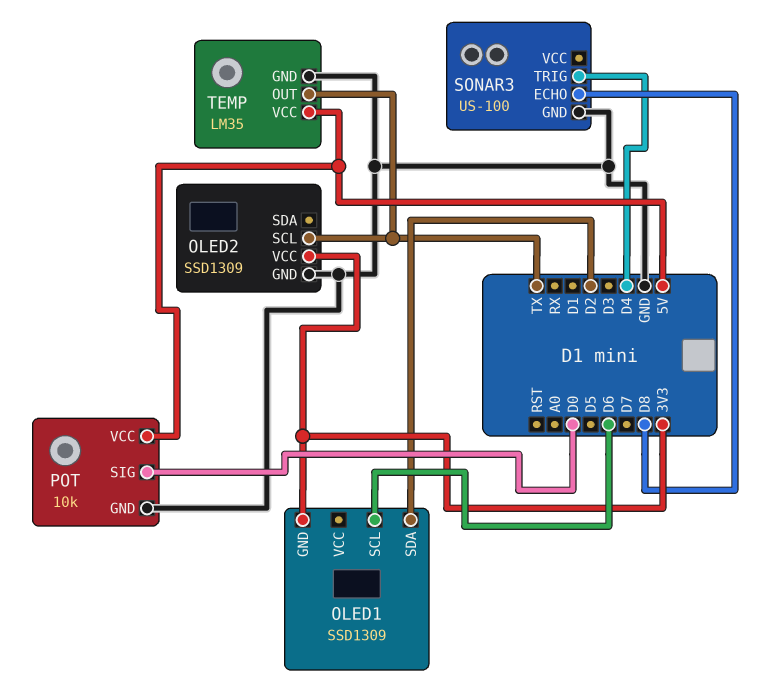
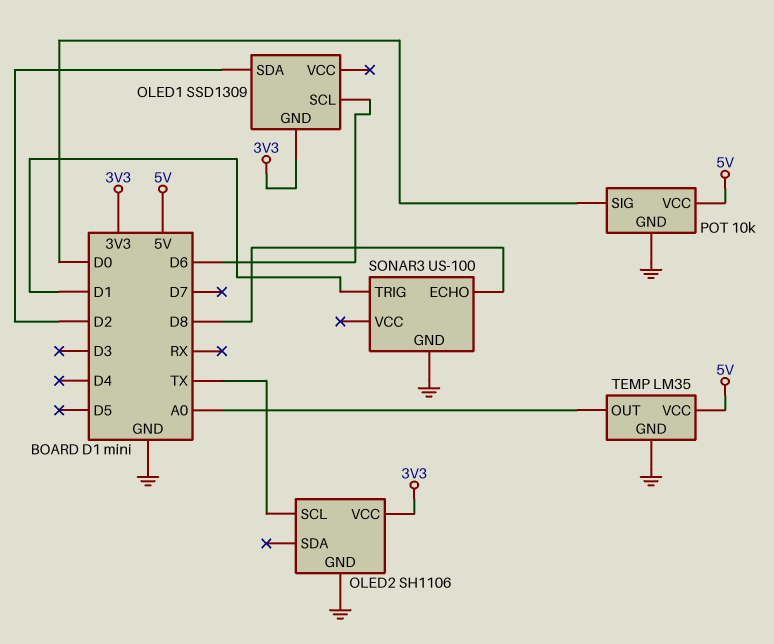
OLED2: SSD1309 -> SH1106
SONAR3 pin TRIG: D4 -> D1
TEMP pin OUT: TX -> A0

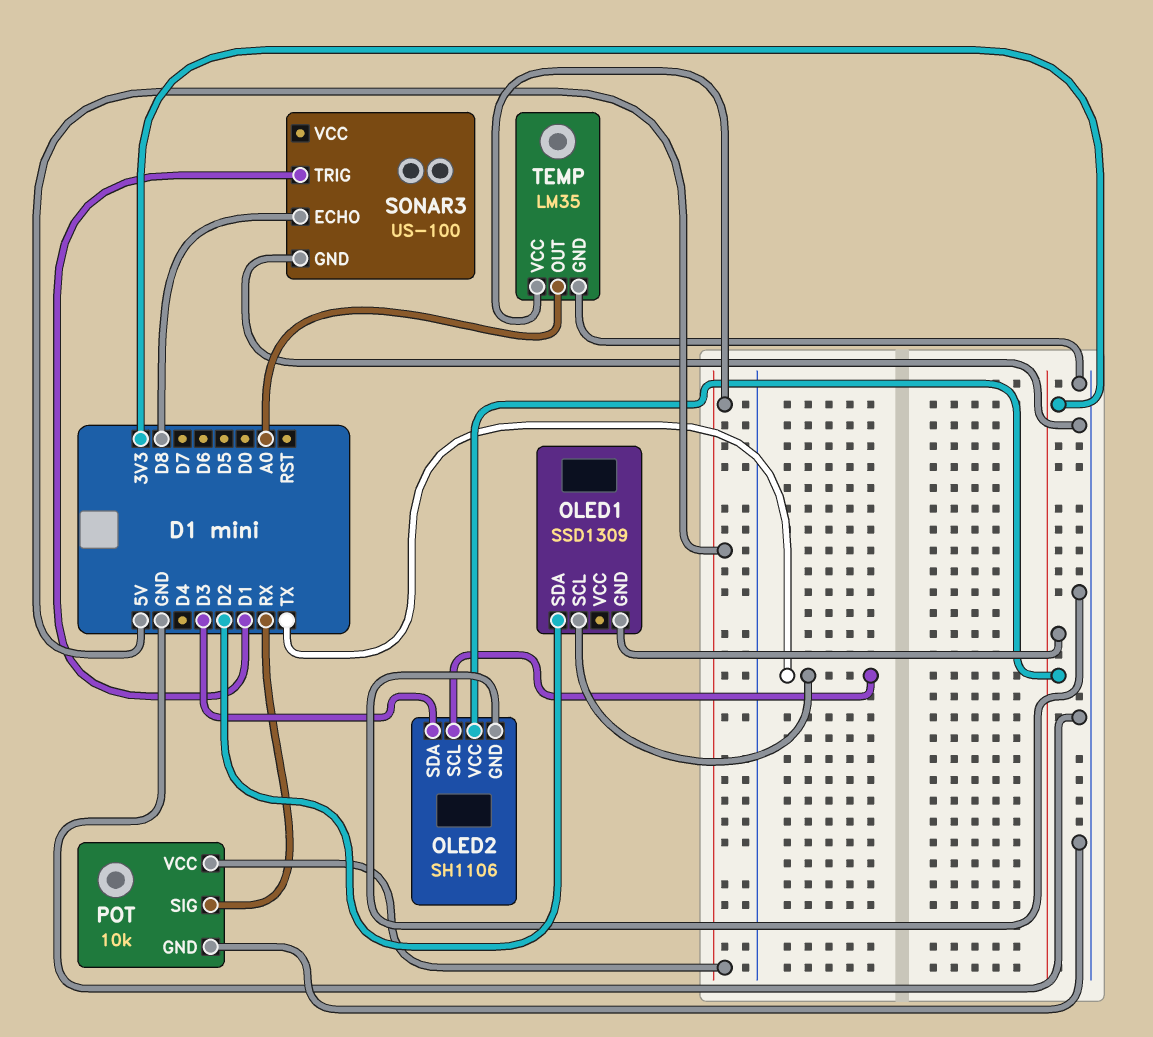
OLED1 pin SCL: D6 -> TX
OLED2 pin SDA: none -> D3
POT pin SIG: D0 -> RX

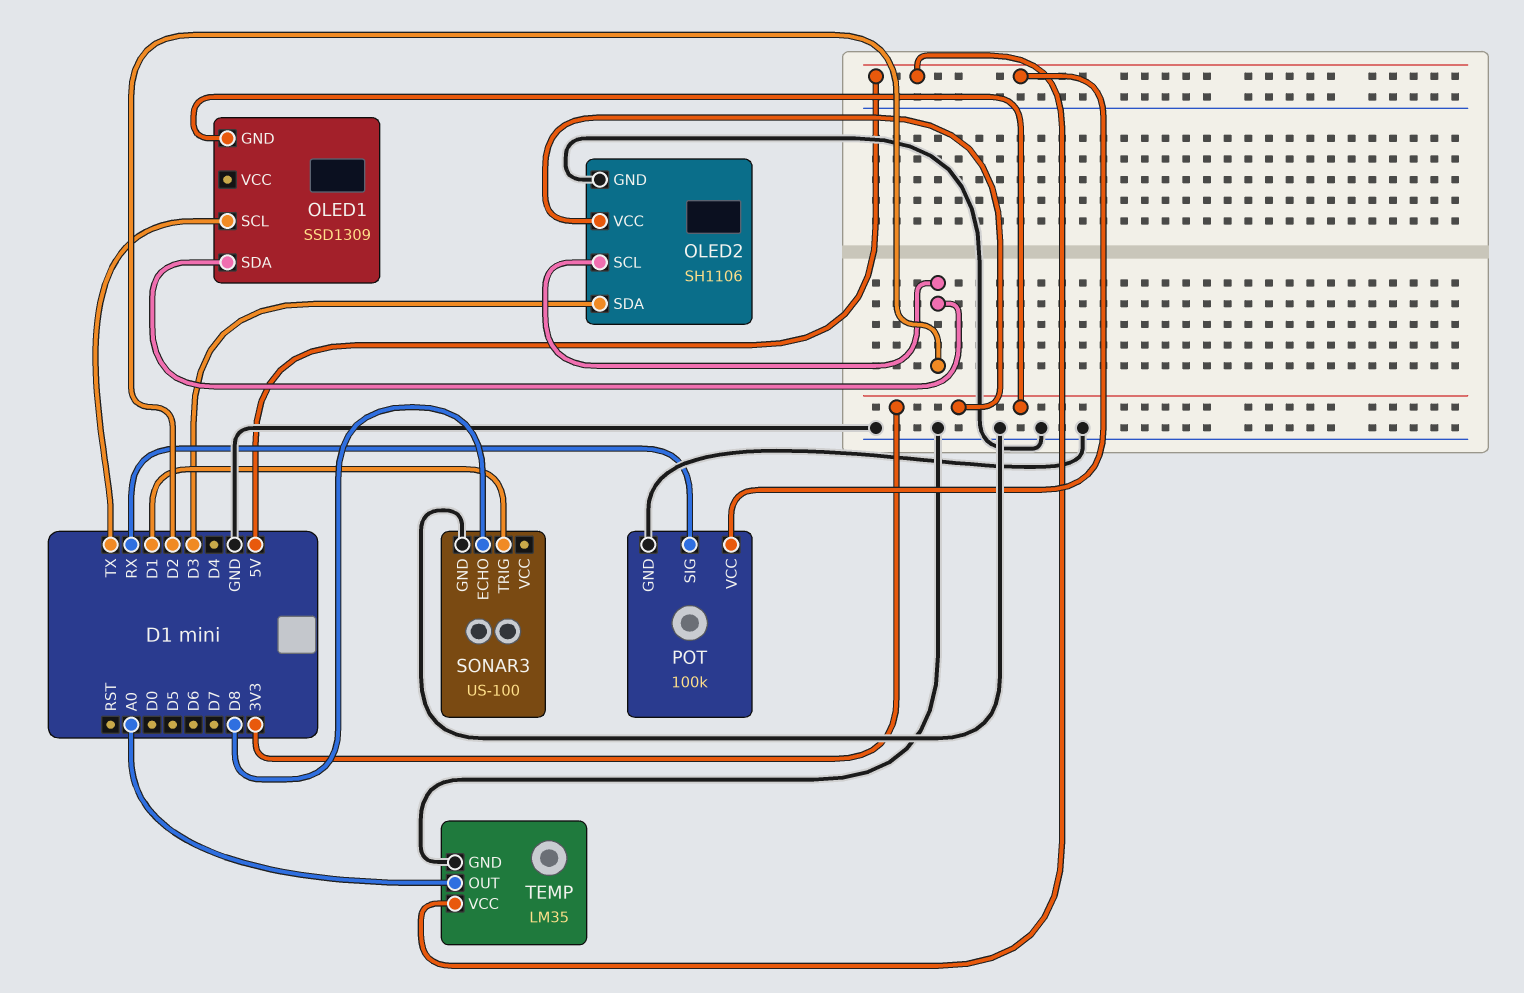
OLED2 pin SCL: TX -> D2
POT: 10k -> 100k

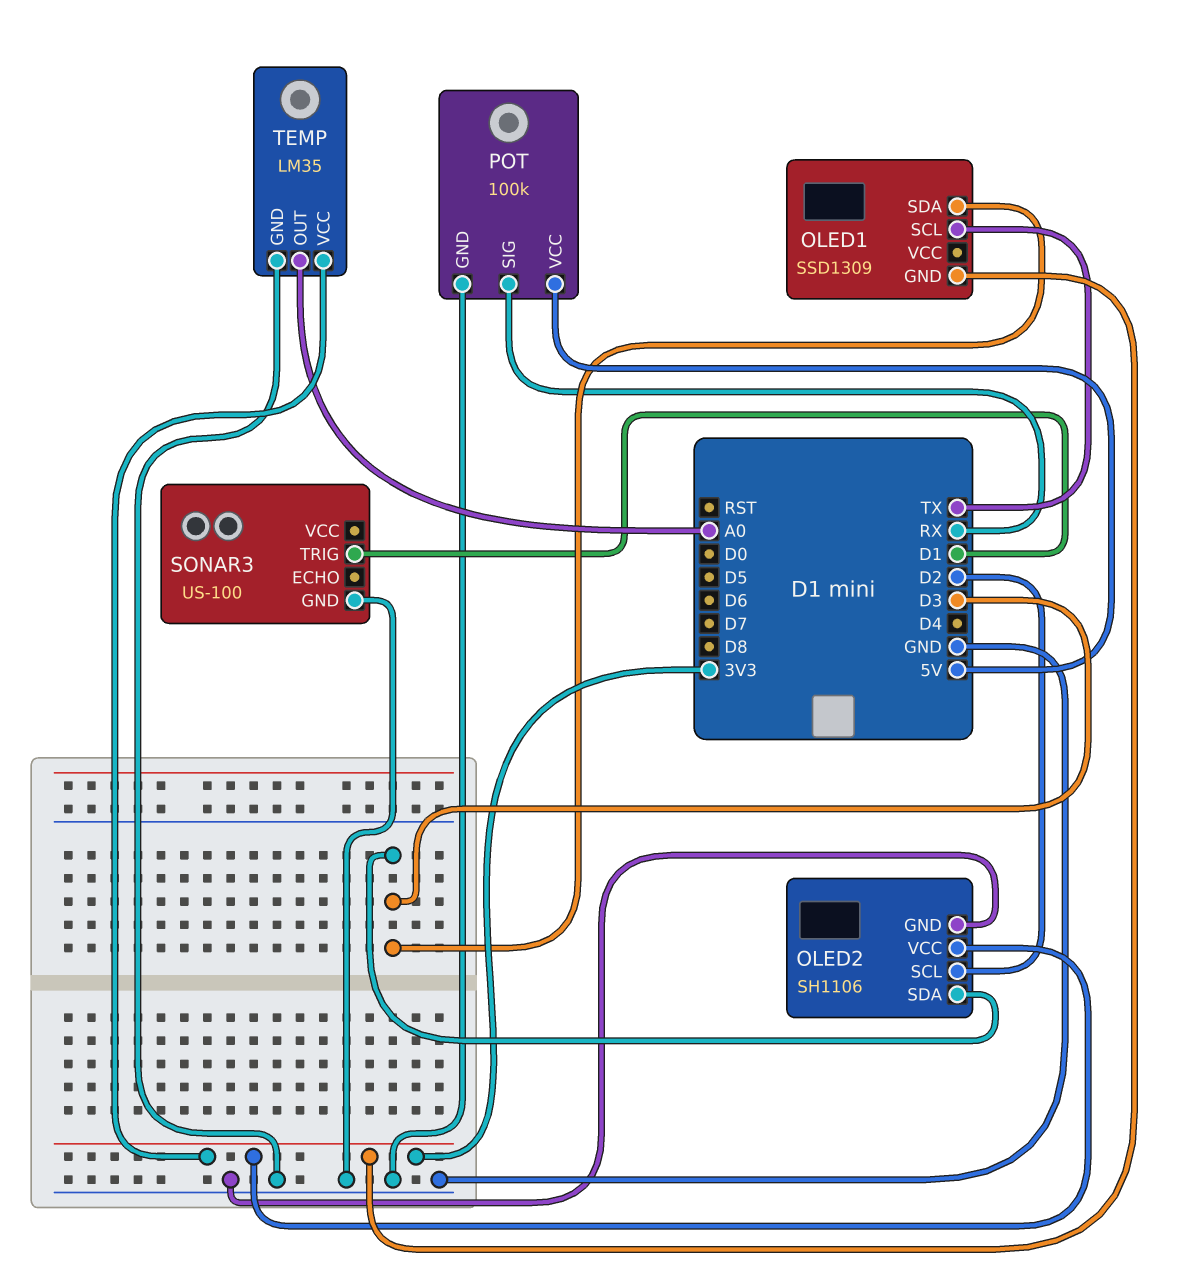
OLED1 pin SDA: D2 -> D3
SONAR3 pin ECHO: D8 -> none
TEMP pin VCC: 5V -> 3V3

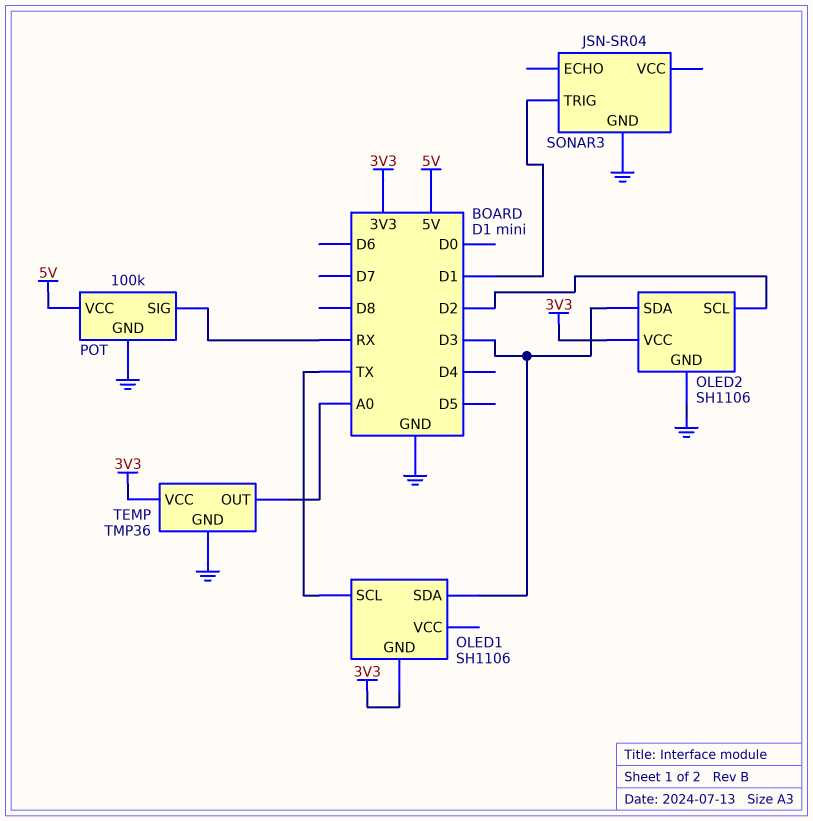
OLED1: SSD1309 -> SH1106
SONAR3: US-100 -> JSN-SR04
TEMP: LM35 -> TMP36

